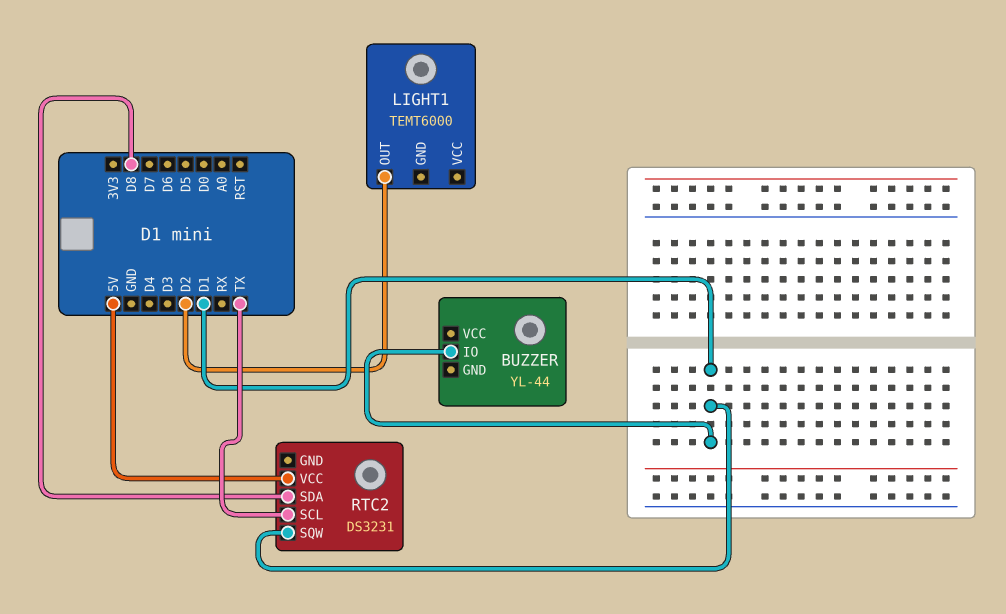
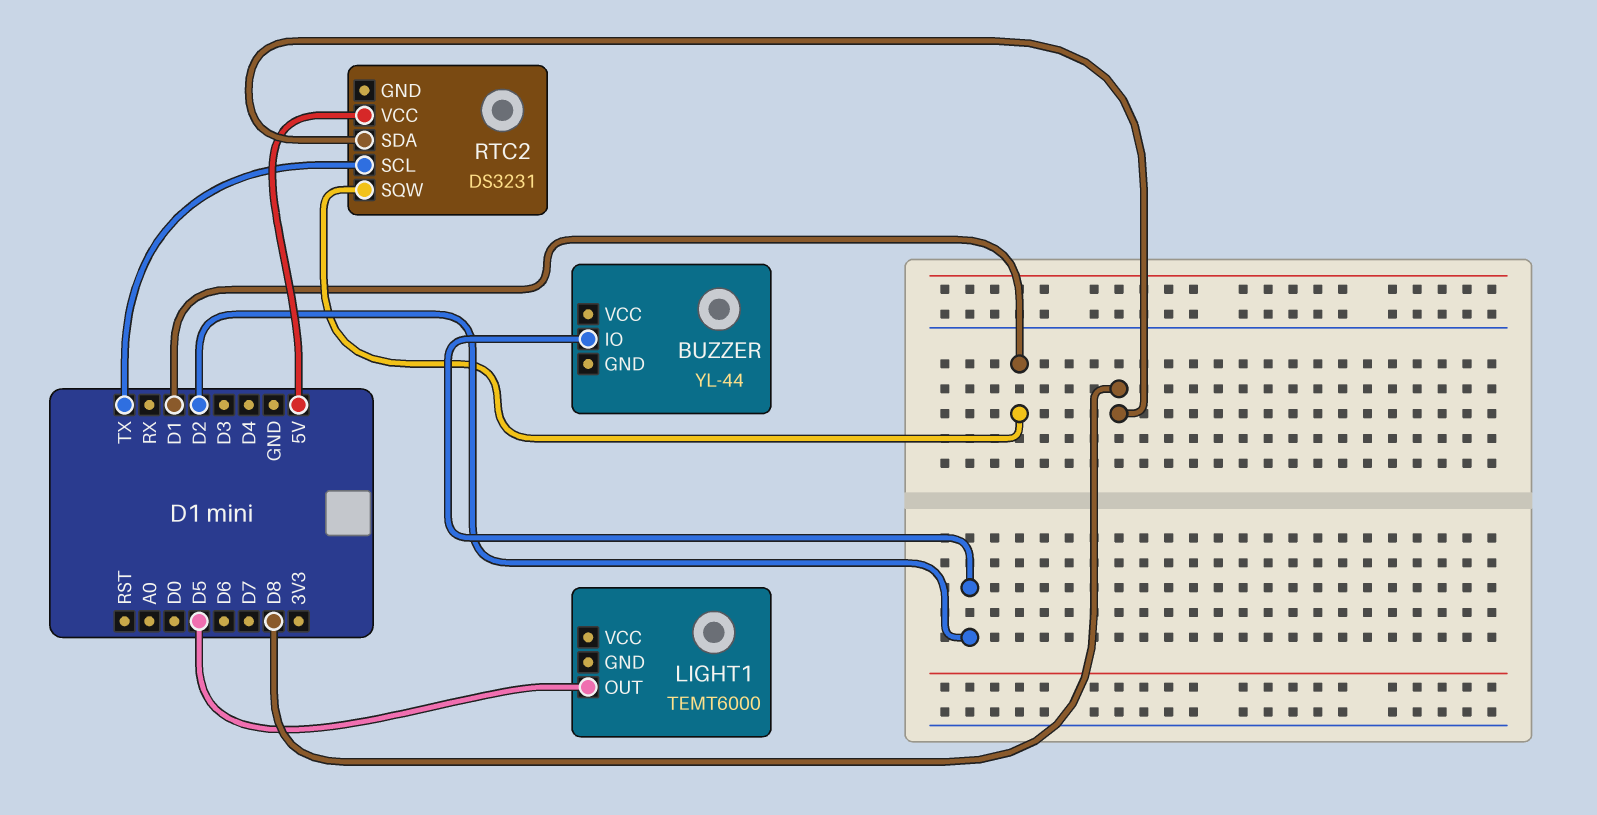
BUZZER pin IO: D1 -> D2
LIGHT1 pin OUT: D2 -> D5

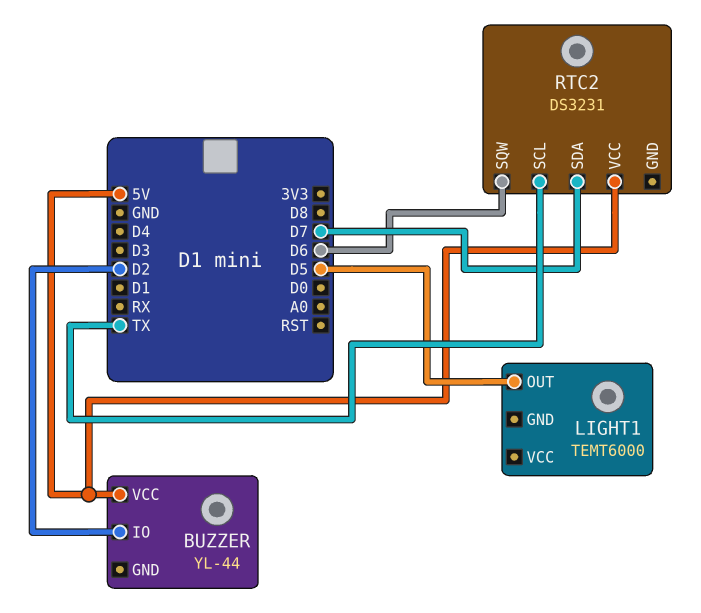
BUZZER pin VCC: none -> 5V
RTC2 pin SDA: D8 -> D7
RTC2 pin SQW: D1 -> D6

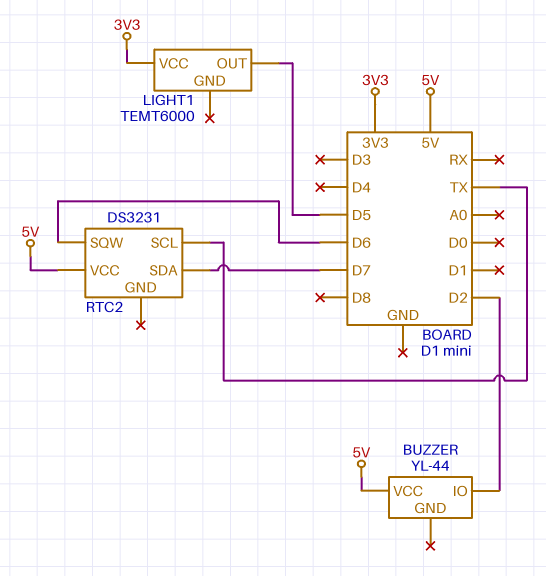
LIGHT1 pin VCC: none -> 3V3

